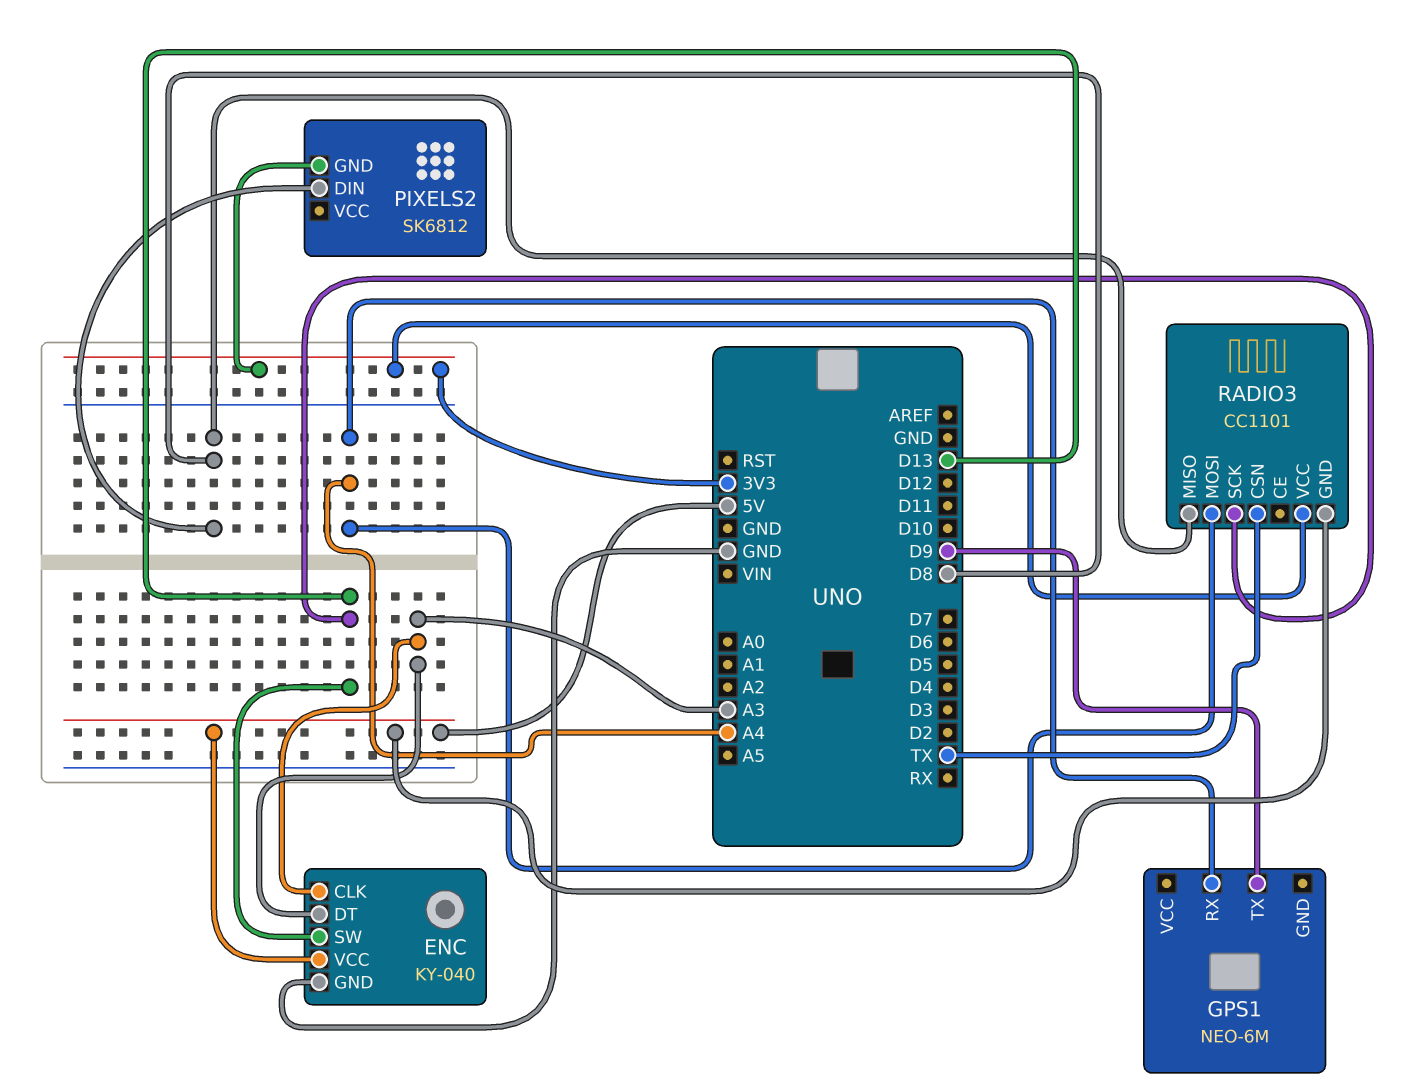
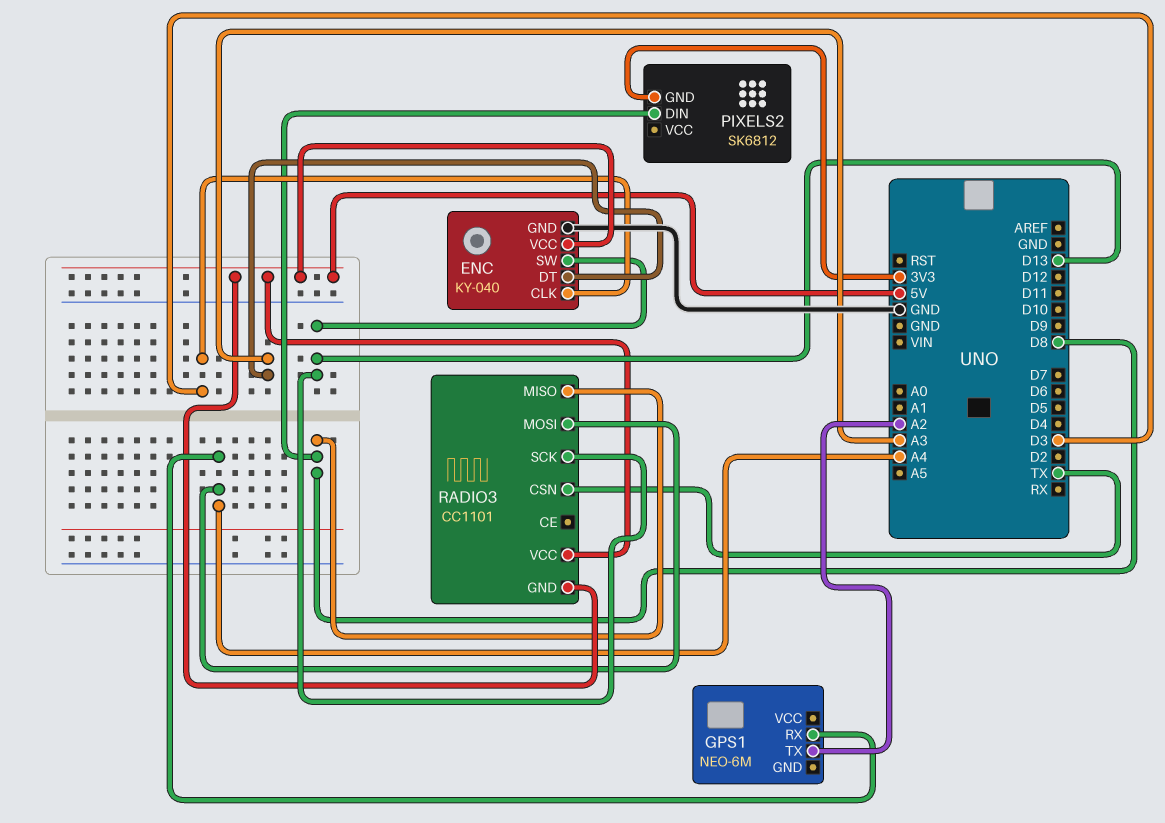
ENC pin CLK: A3 -> D3
GPS1 pin TX: D9 -> A2
RADIO3 pin VCC: 3V3 -> 5V

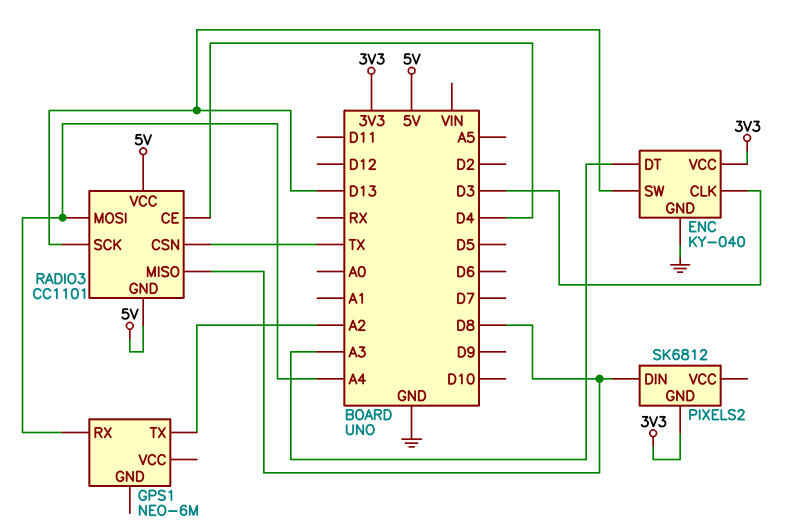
ENC pin VCC: 5V -> 3V3
RADIO3 pin CE: none -> D4

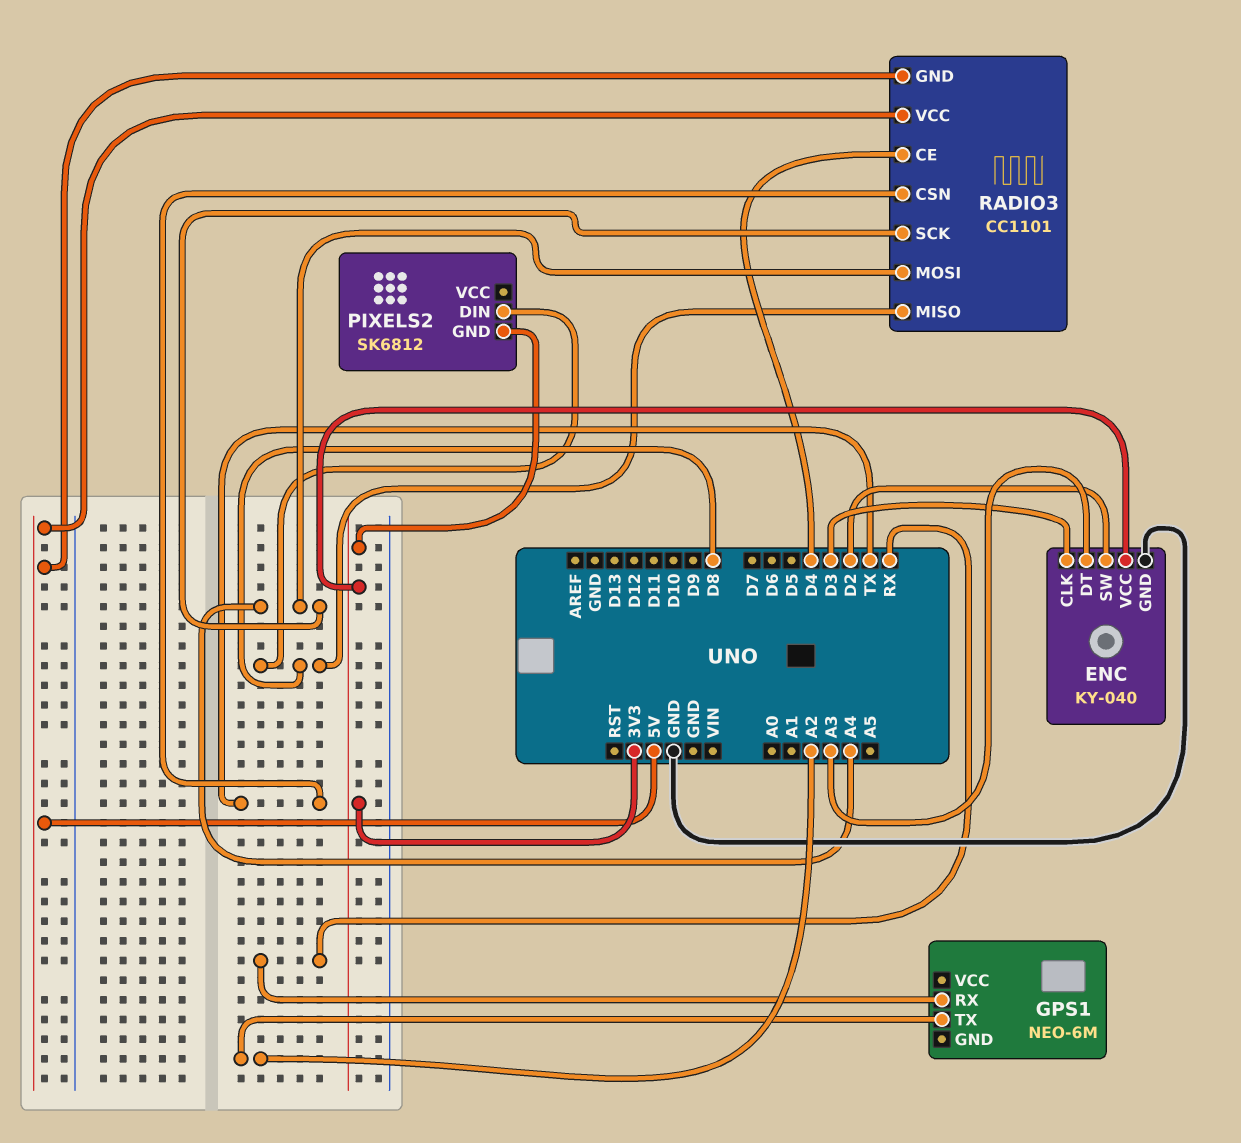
ENC pin SW: D13 -> D2
GPS1 pin RX: A4 -> RX
RADIO3 pin SCK: D13 -> A4

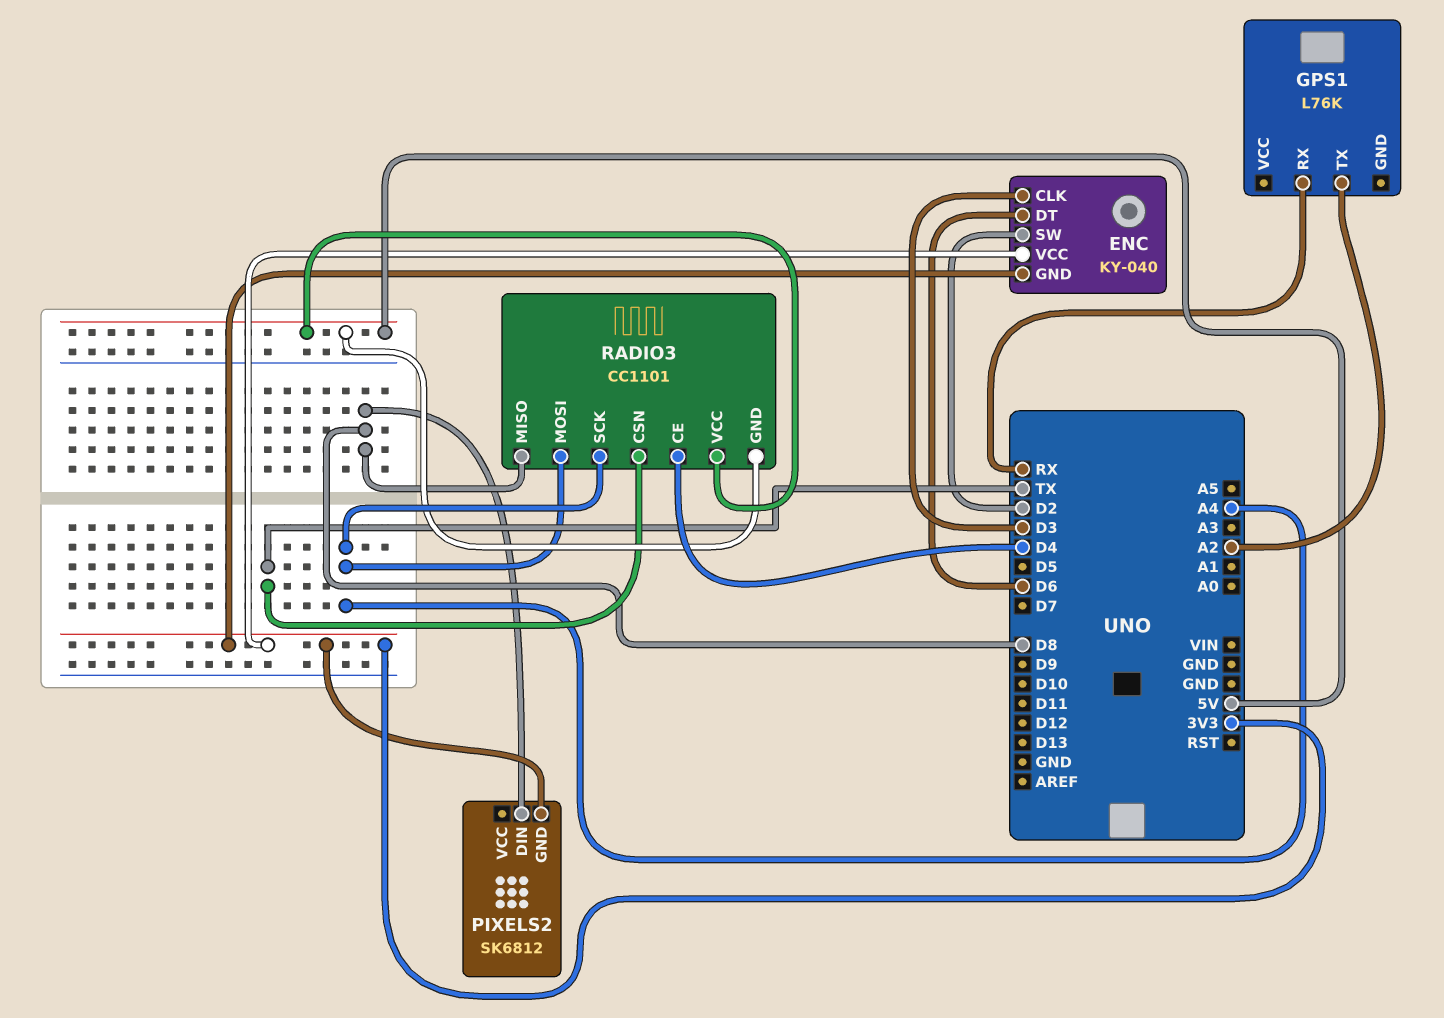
ENC pin DT: A3 -> D6
ENC pin GND: GND -> 3V3
GPS1: NEO-6M -> L76K

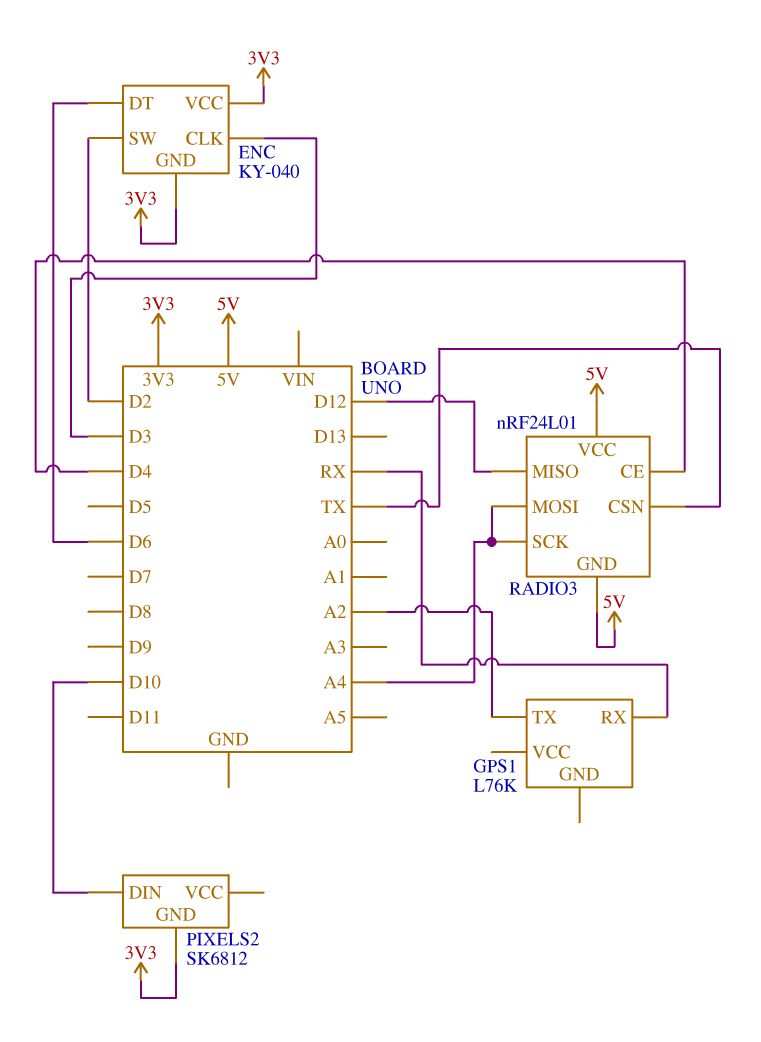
PIXELS2 pin DIN: D8 -> D10
RADIO3: CC1101 -> nRF24L01
RADIO3 pin MISO: D8 -> D12

